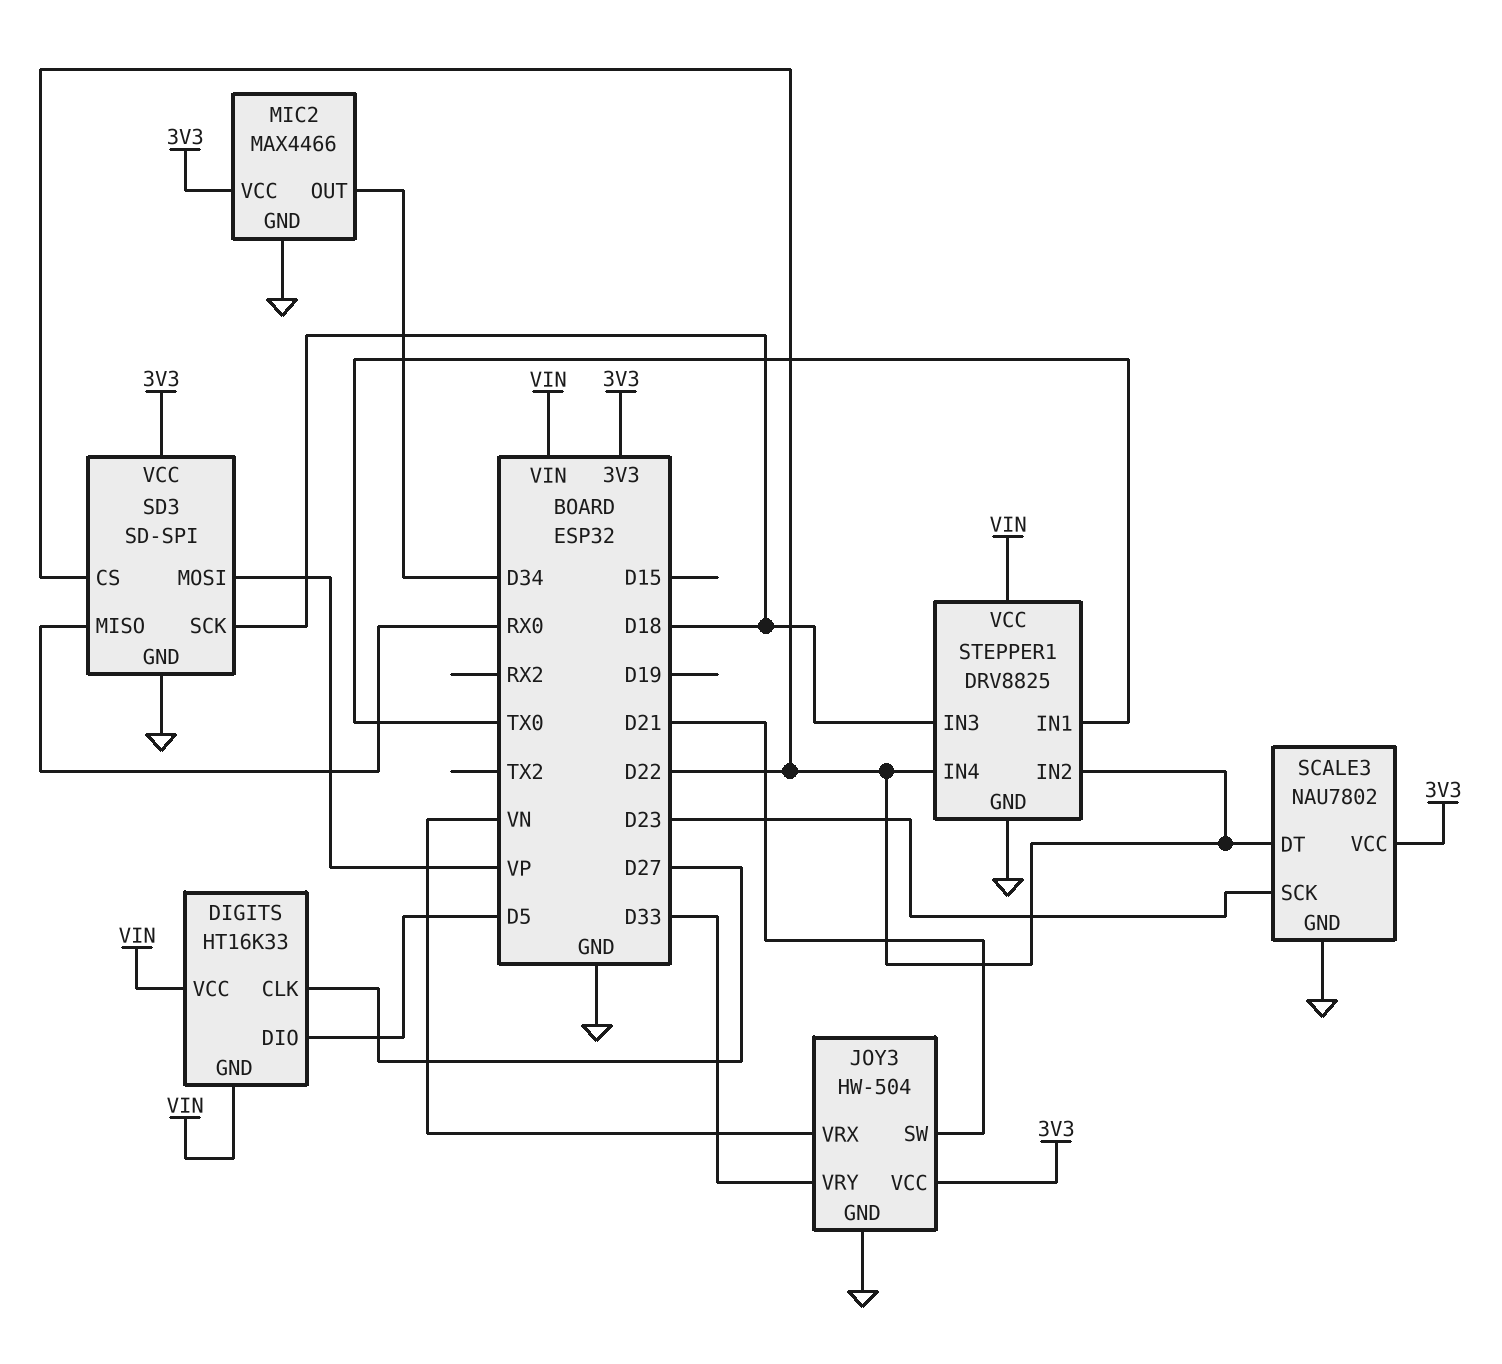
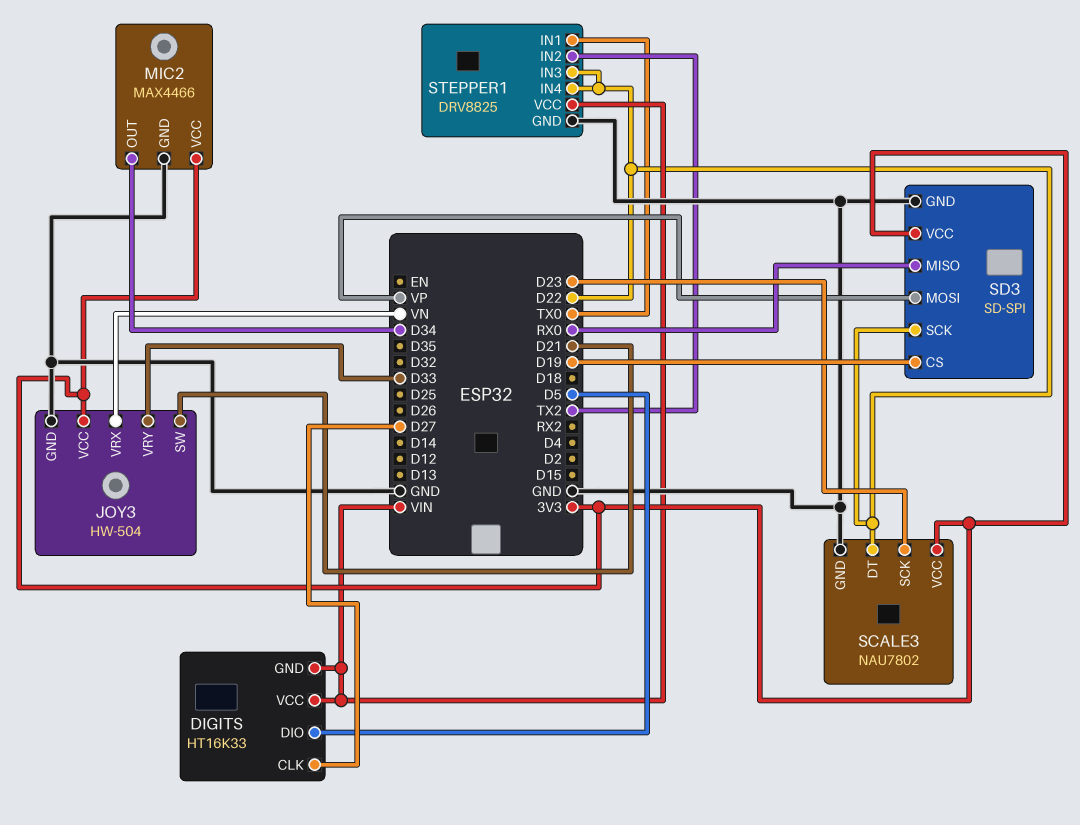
SD3 pin CS: D22 -> D19
SD3 pin SCK: D18 -> D22
STEPPER1 pin IN2: D22 -> TX2
STEPPER1 pin IN3: D18 -> D22

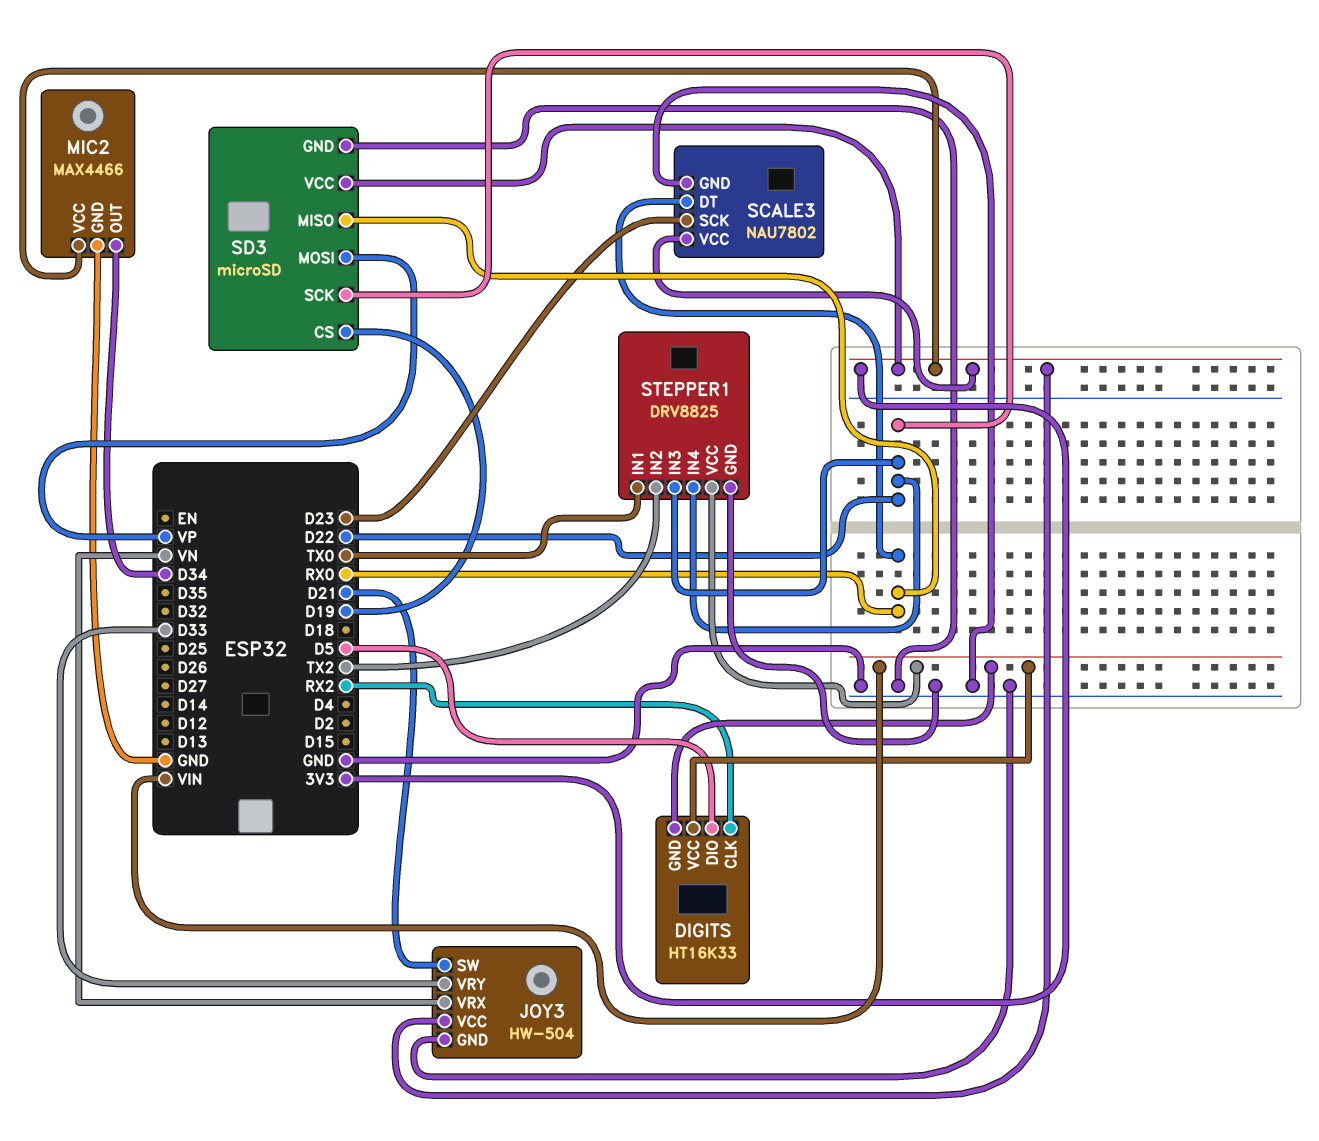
DIGITS pin CLK: D27 -> RX2
SCALE3 pin DT: D22 -> RX0
SD3: SD-SPI -> microSD

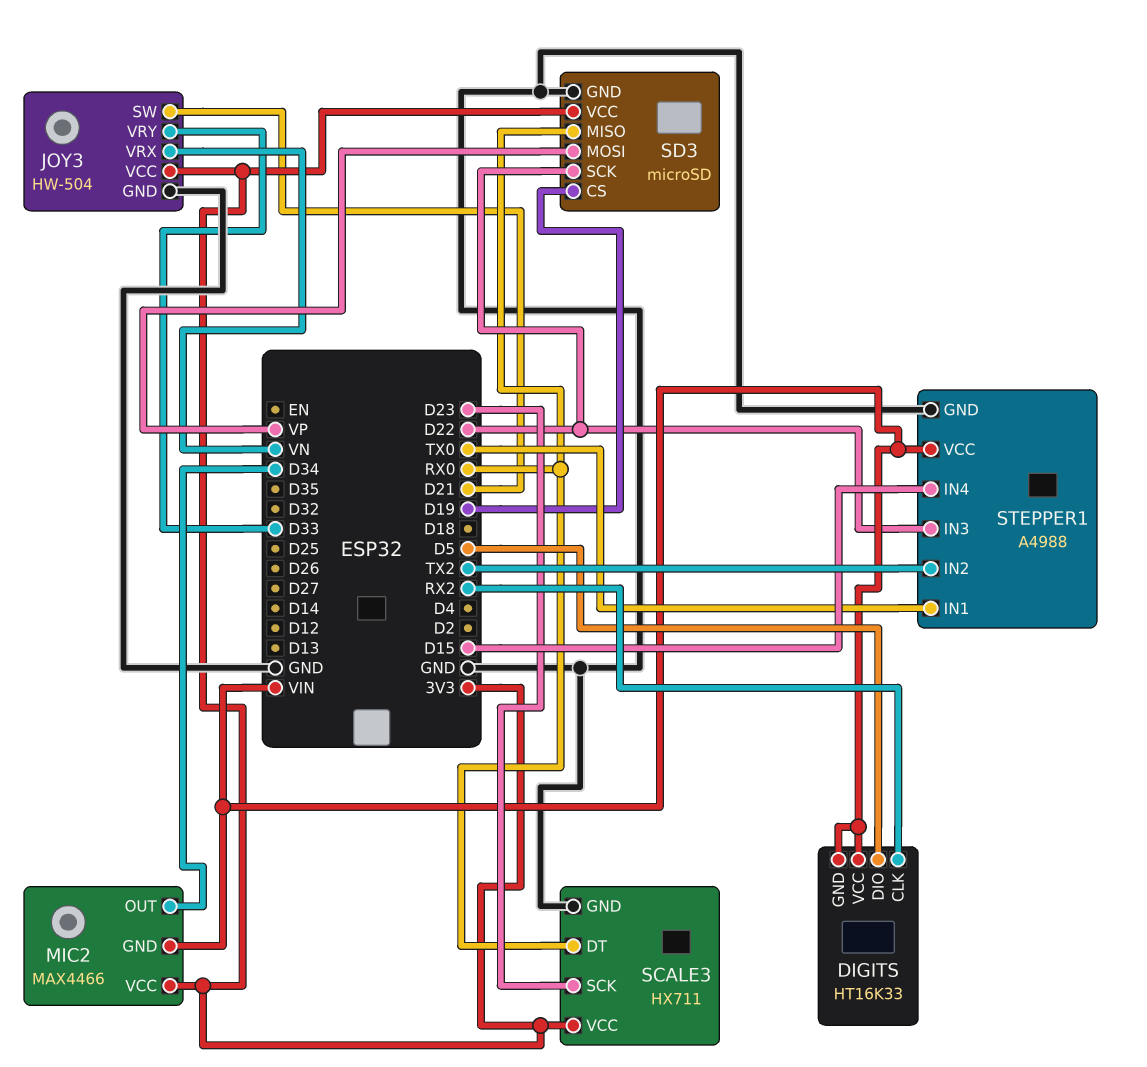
MIC2 pin GND: GND -> VIN
SCALE3: NAU7802 -> HX711
STEPPER1: DRV8825 -> A4988
STEPPER1 pin IN4: D22 -> D15

